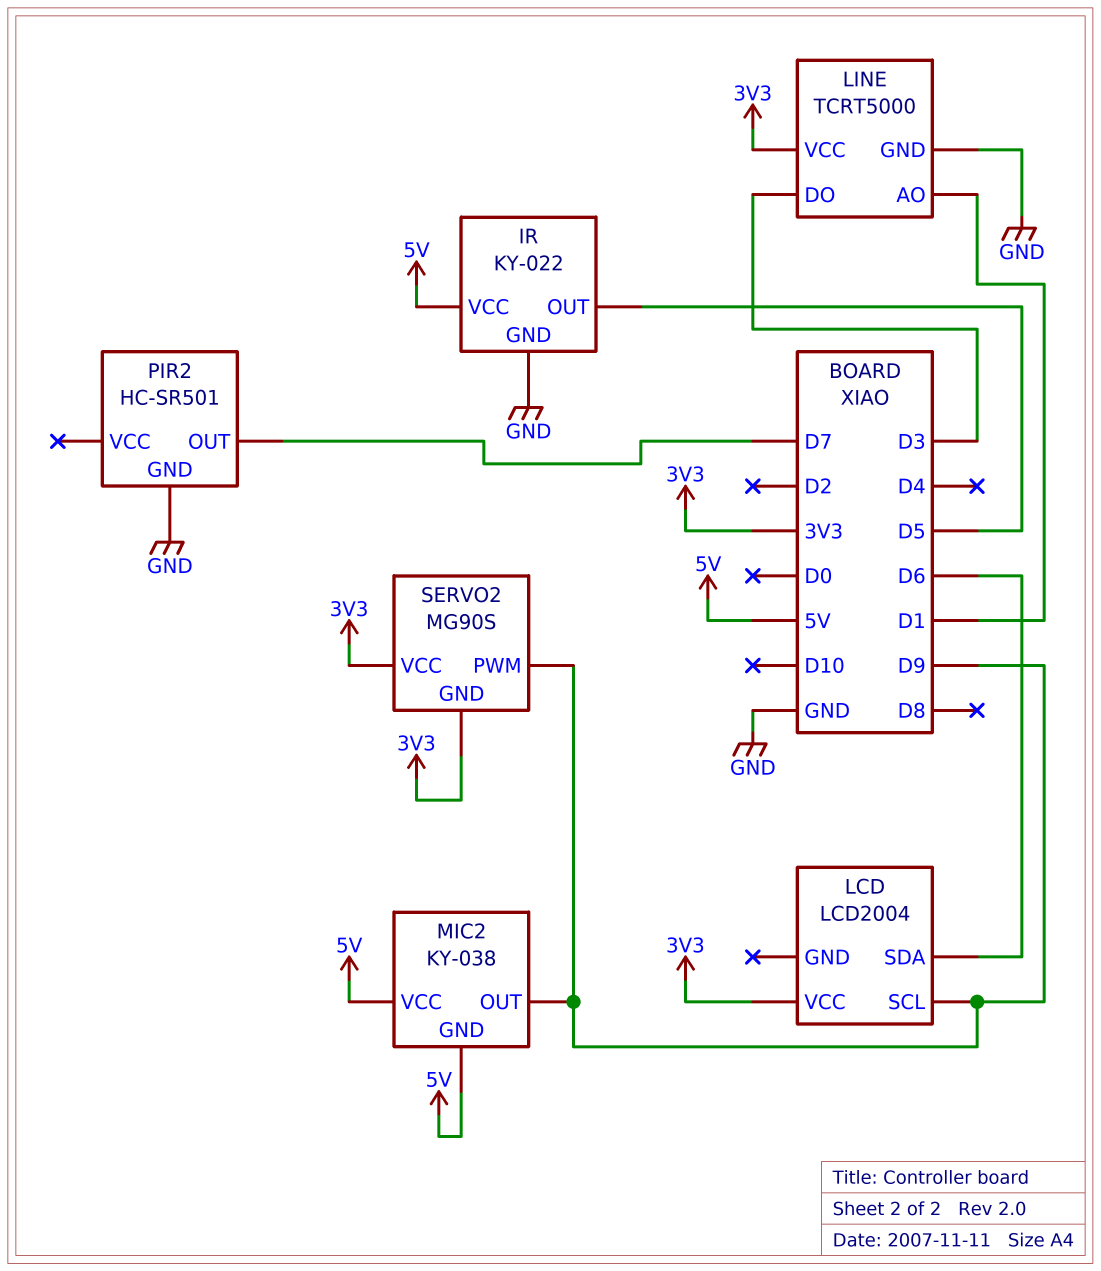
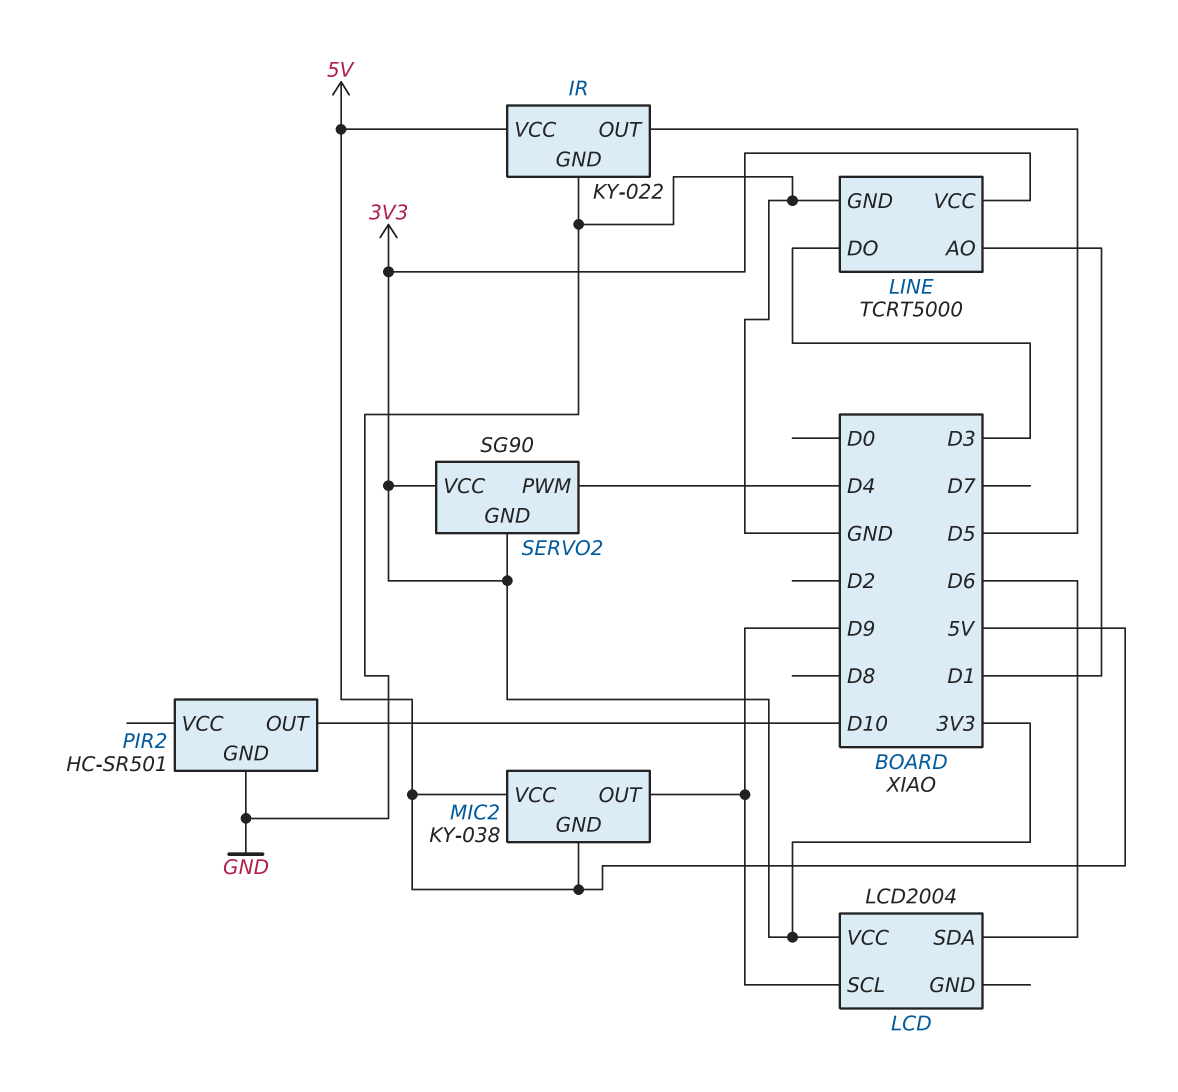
PIR2 pin OUT: D7 -> D10
SERVO2: MG90S -> SG90
SERVO2 pin PWM: D9 -> D4

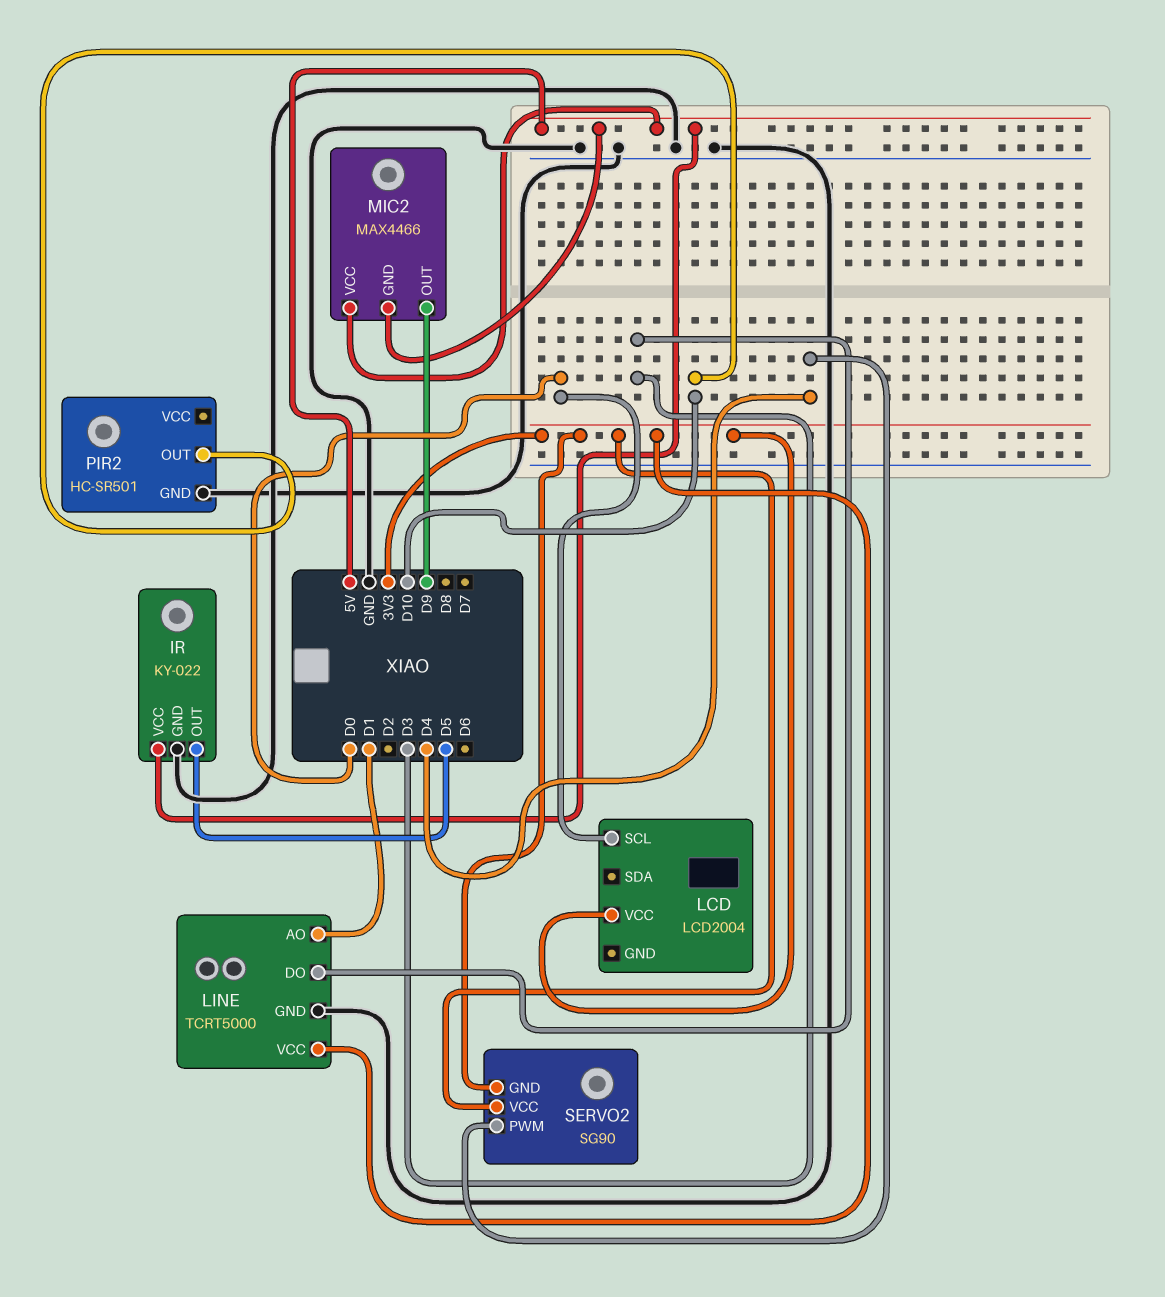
LCD pin SCL: D9 -> D0
LCD pin SDA: D6 -> none
MIC2: KY-038 -> MAX4466

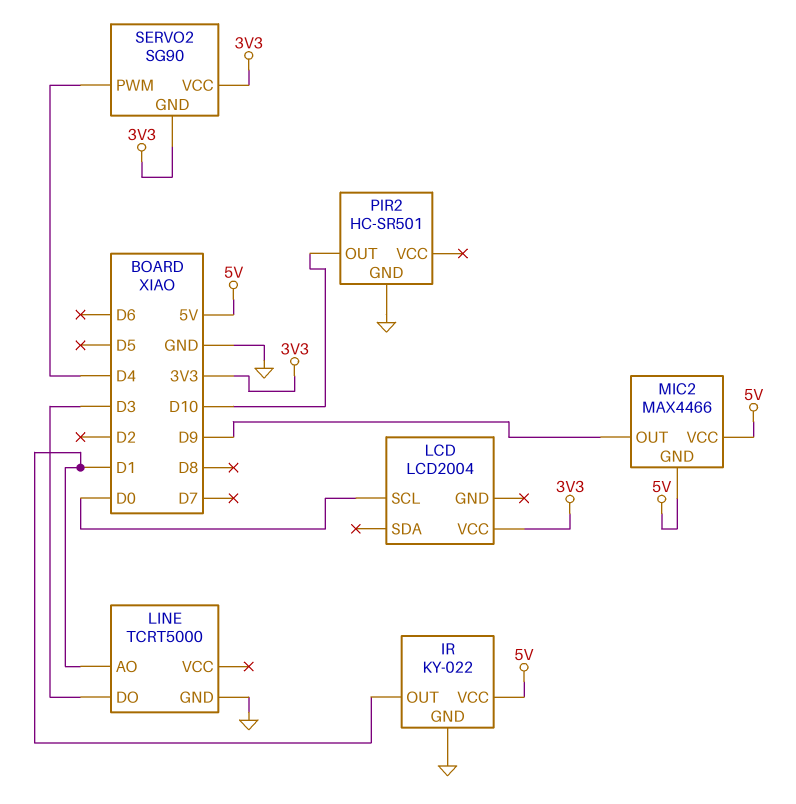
IR pin OUT: D5 -> D1
LINE pin VCC: 3V3 -> none

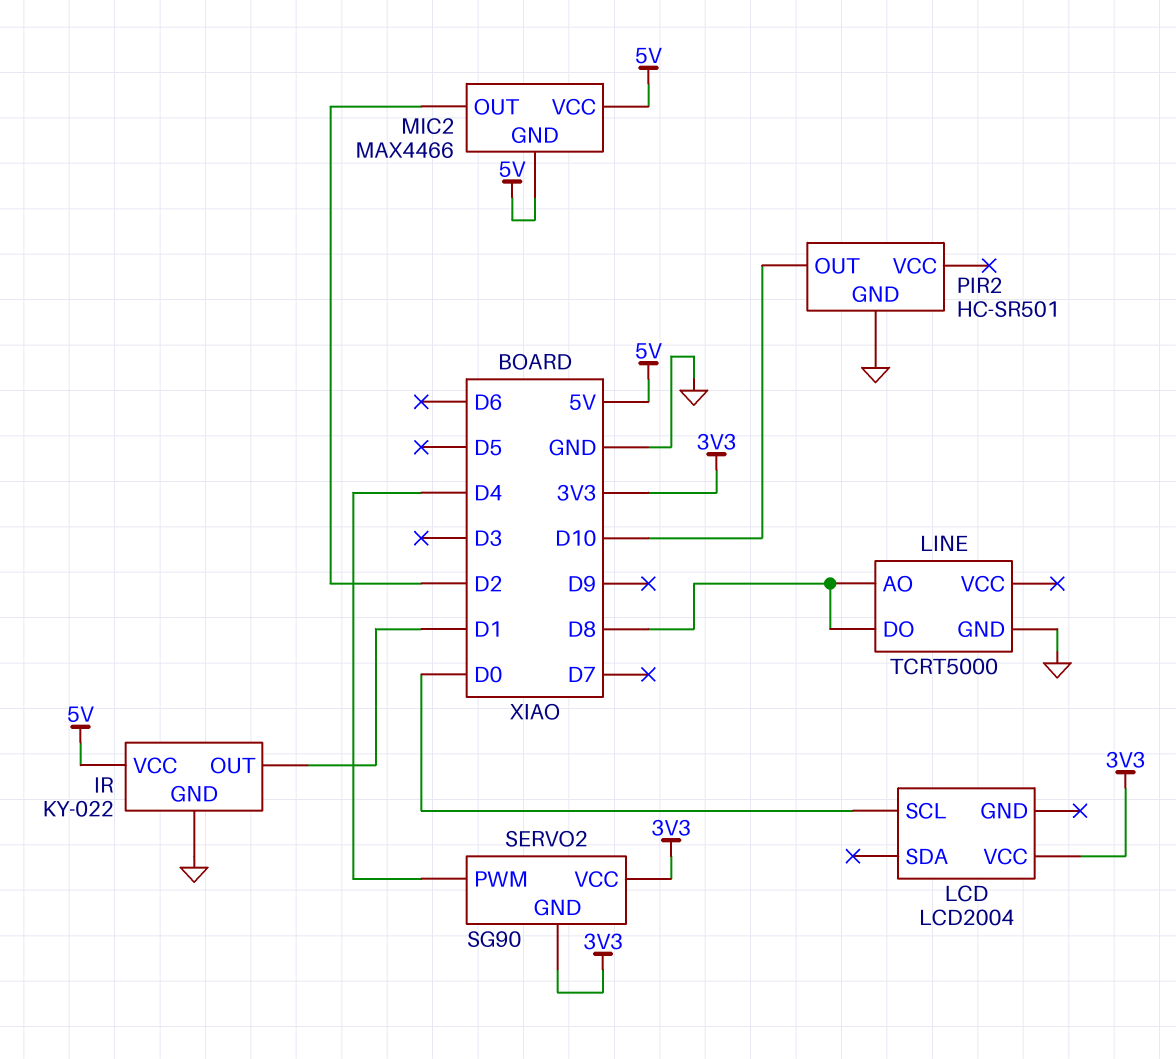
LINE pin AO: D1 -> D8
LINE pin DO: D3 -> D8
MIC2 pin OUT: D9 -> D2

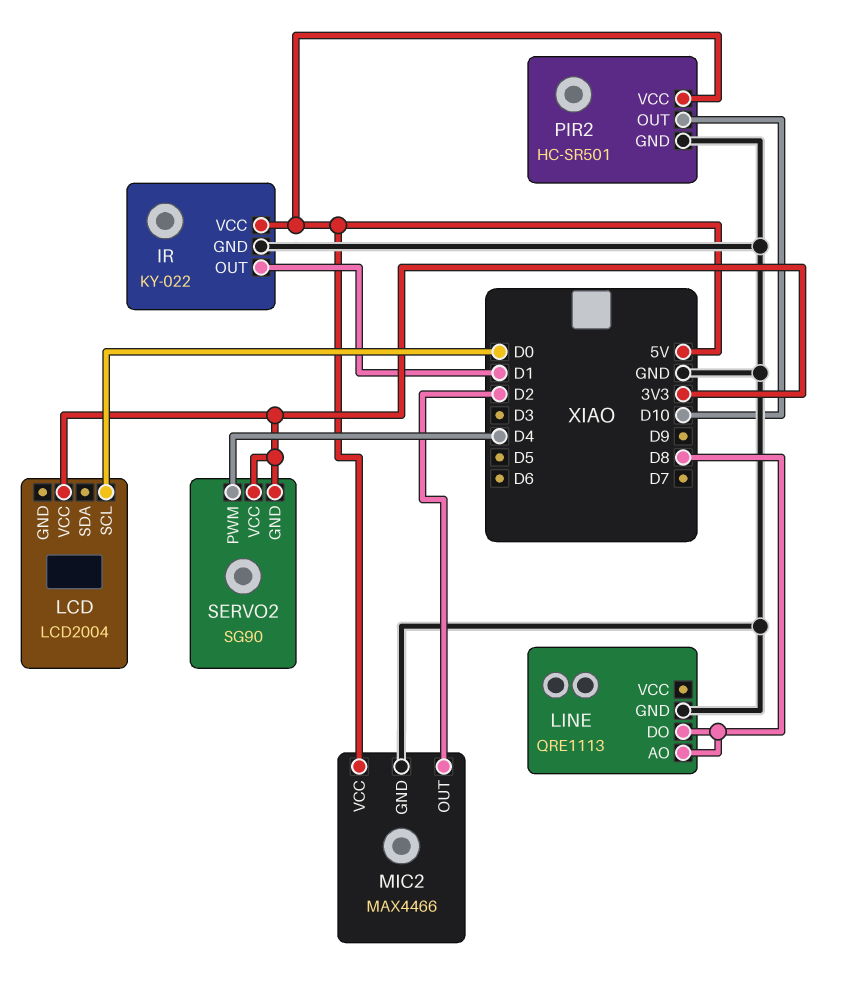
LINE: TCRT5000 -> QRE1113
MIC2 pin GND: 5V -> GND
PIR2 pin VCC: none -> 5V

